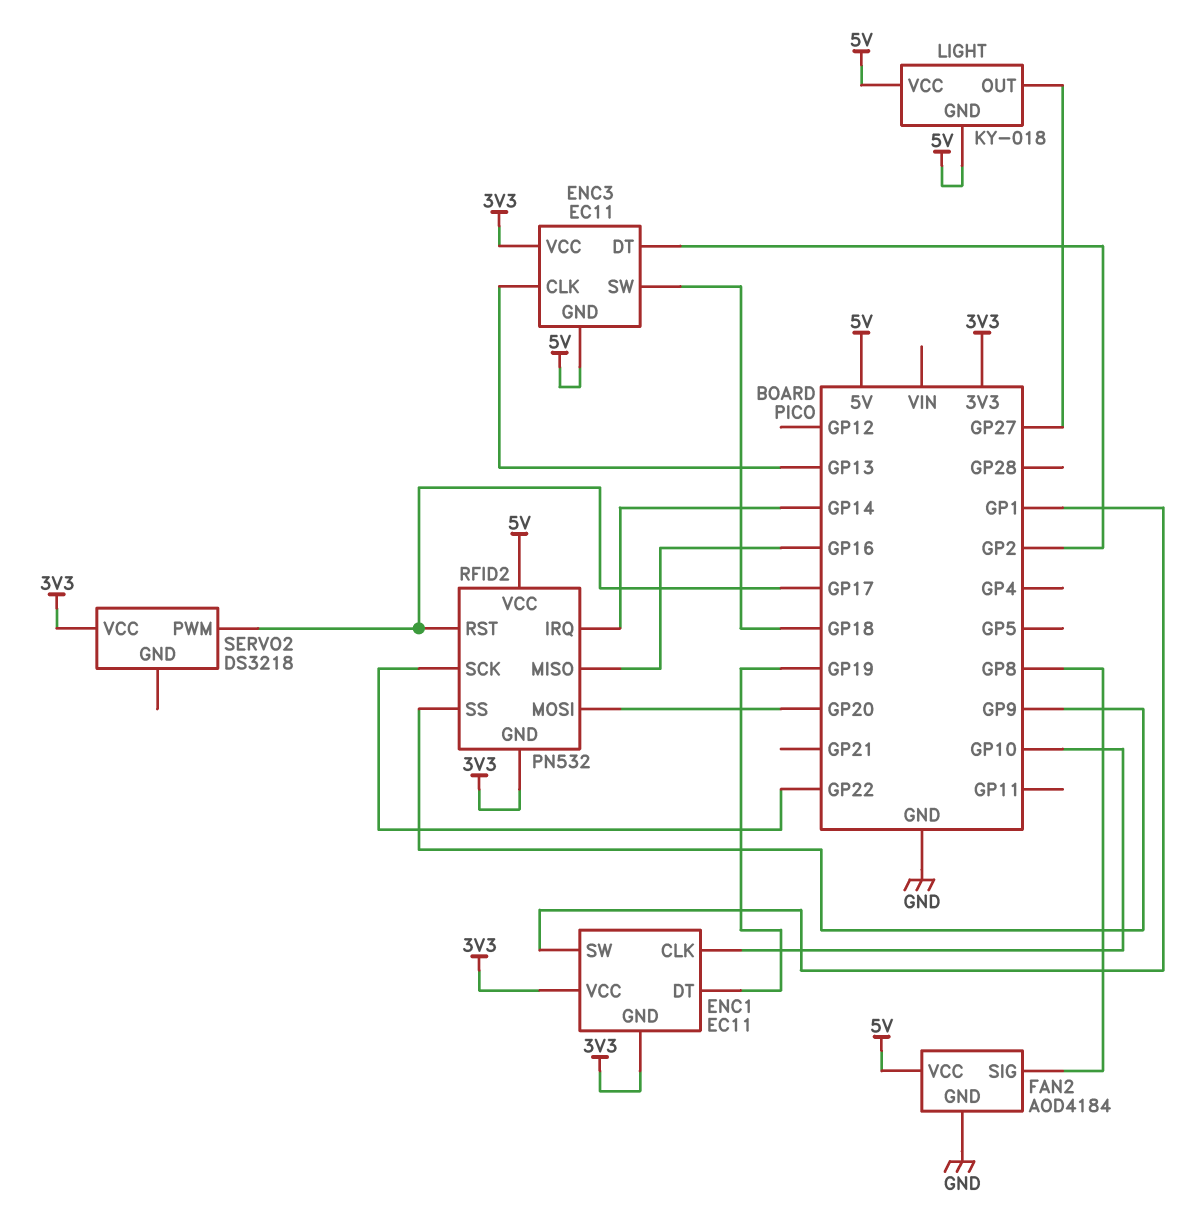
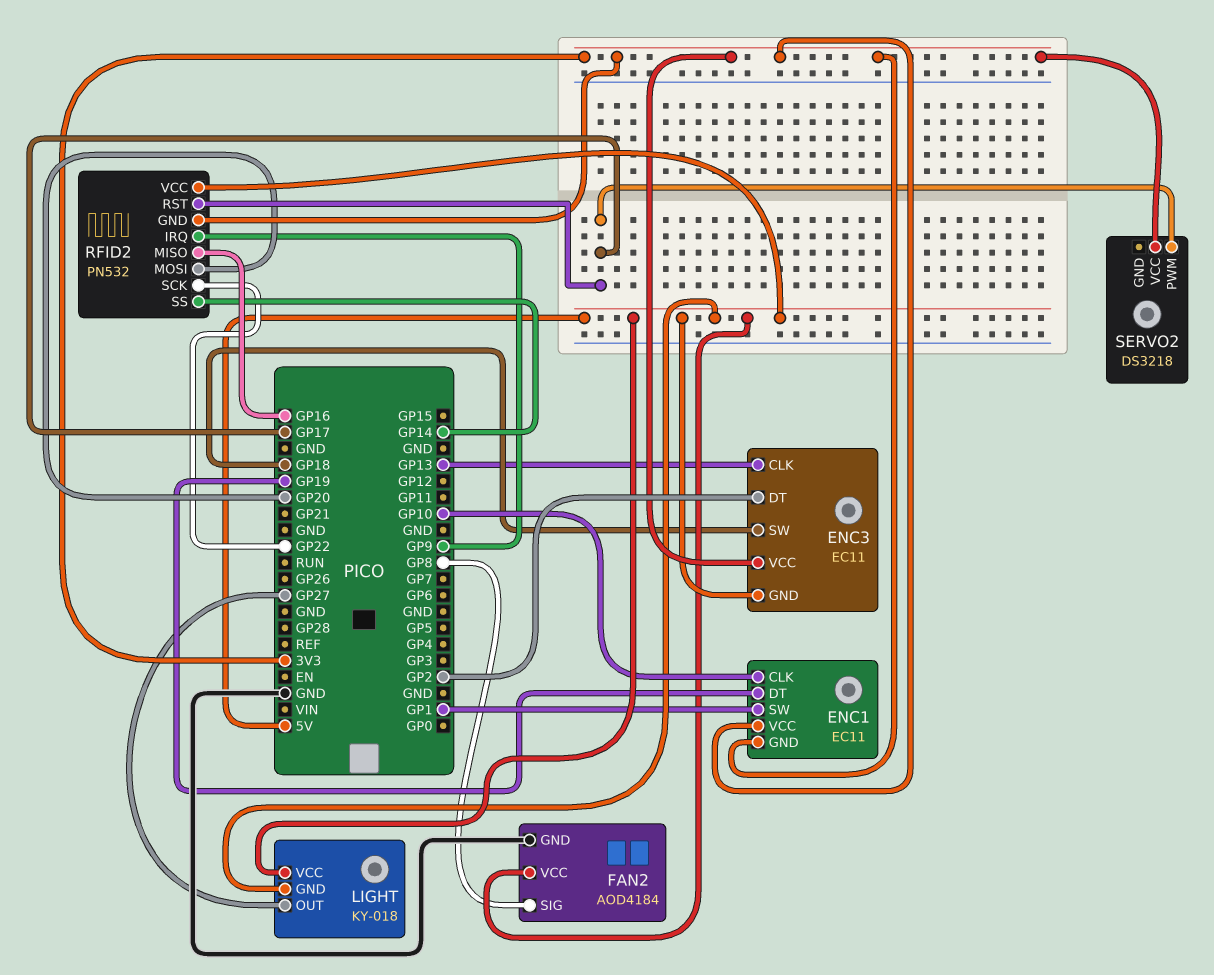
RFID2 pin IRQ: GP14 -> GP9
RFID2 pin SS: GP9 -> GP14

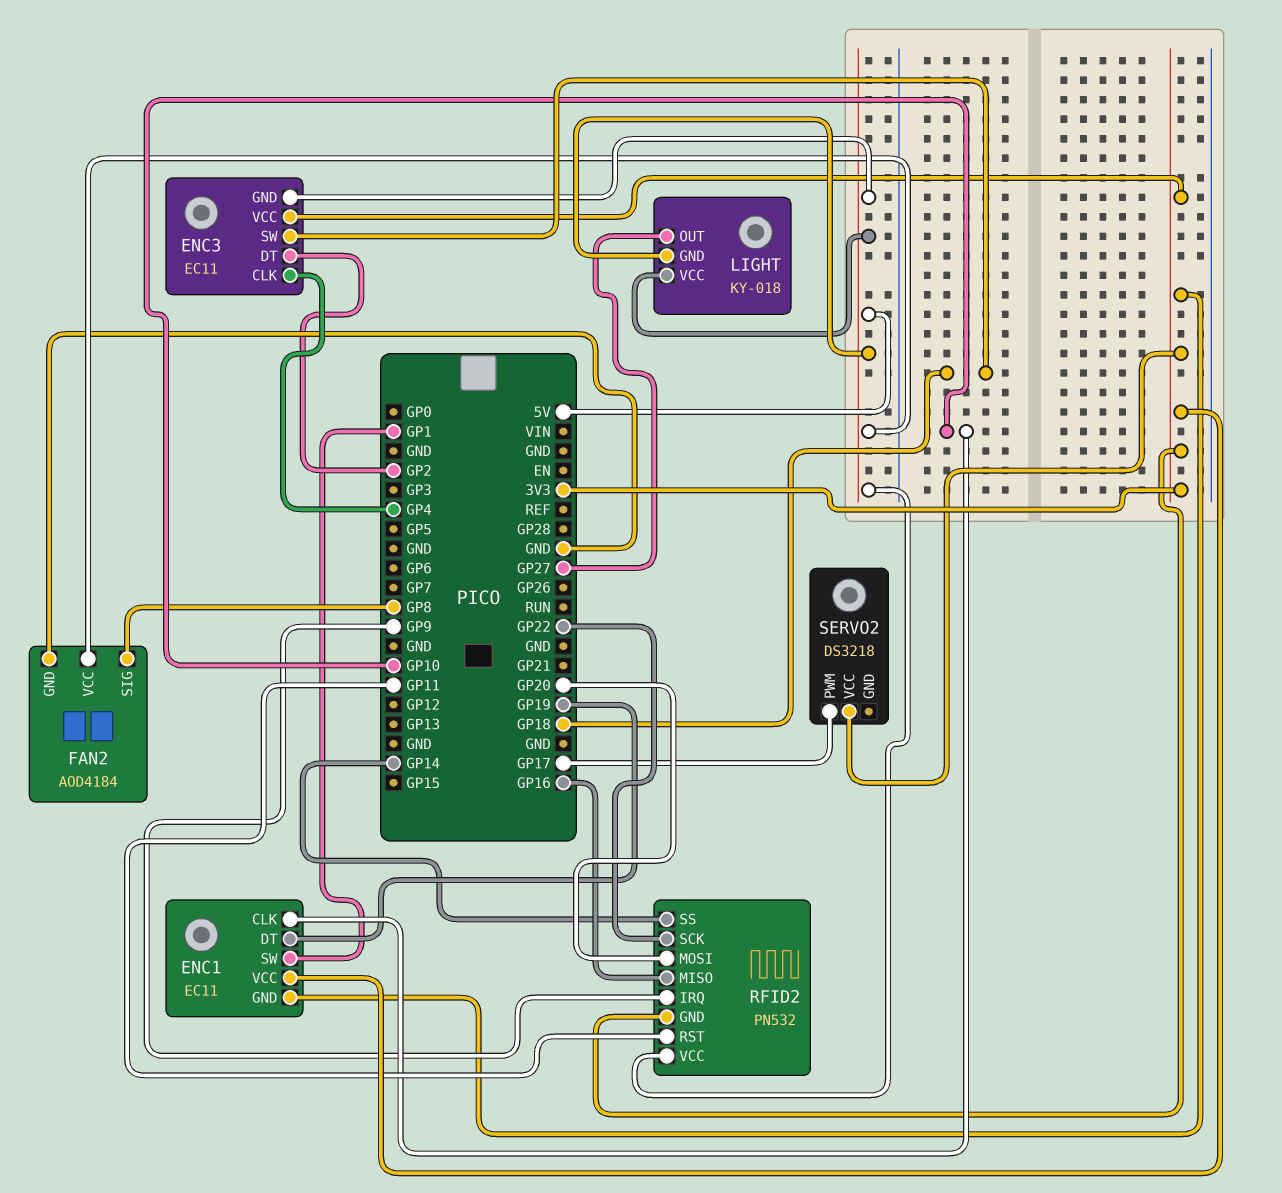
ENC3 pin CLK: GP13 -> GP4
RFID2 pin RST: GP17 -> GP11

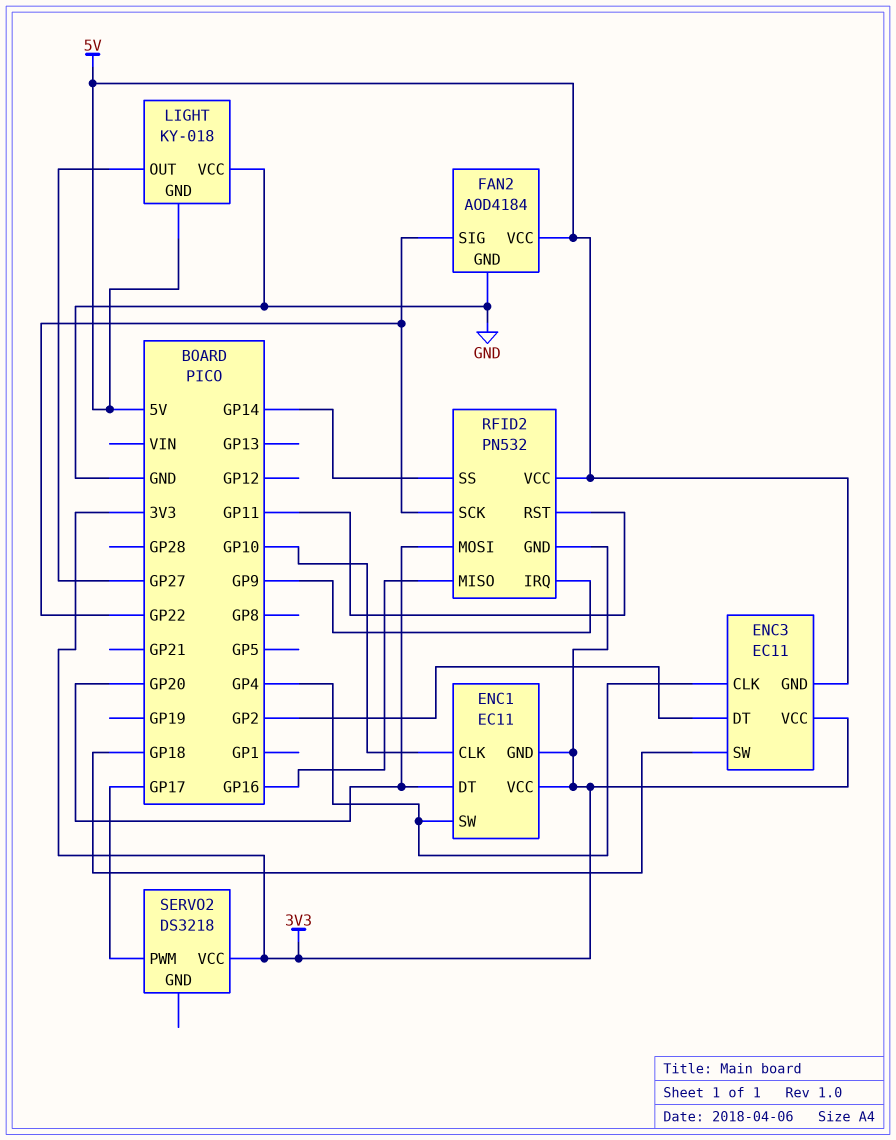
ENC1 pin DT: GP19 -> GP20
ENC1 pin SW: GP1 -> GP4
FAN2 pin SIG: GP8 -> GP22
LIGHT pin VCC: 5V -> GND

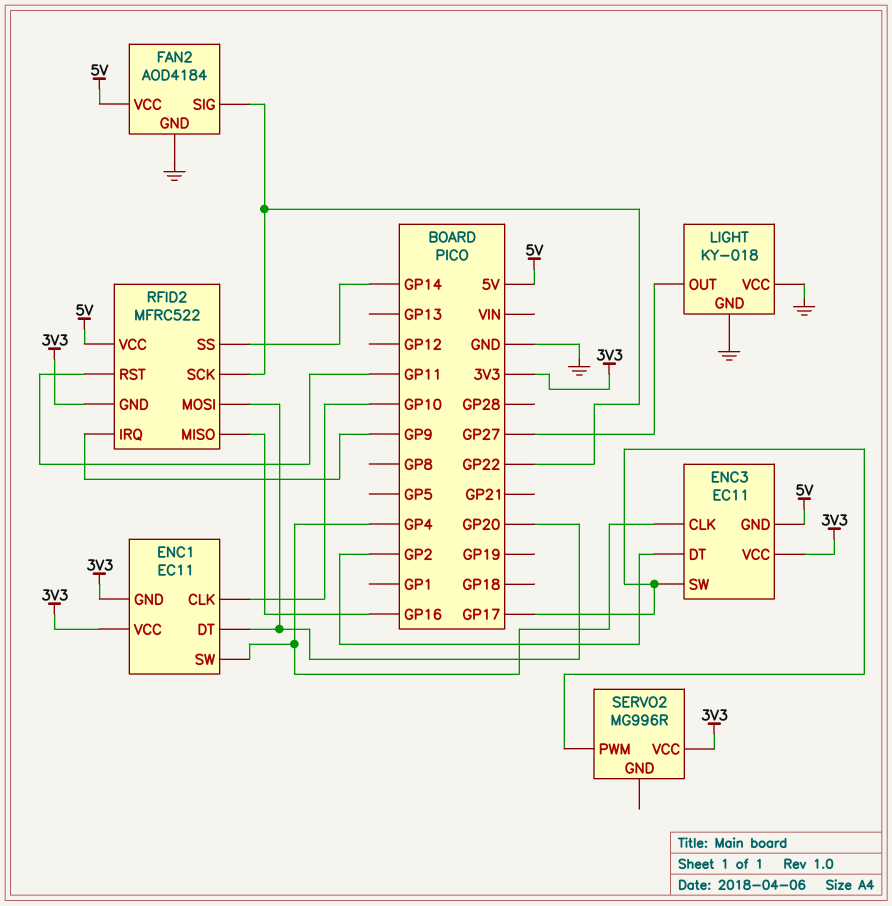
ENC3 pin SW: GP18 -> GP17
LIGHT pin GND: 5V -> GND
RFID2: PN532 -> MFRC522
SERVO2: DS3218 -> MG996R

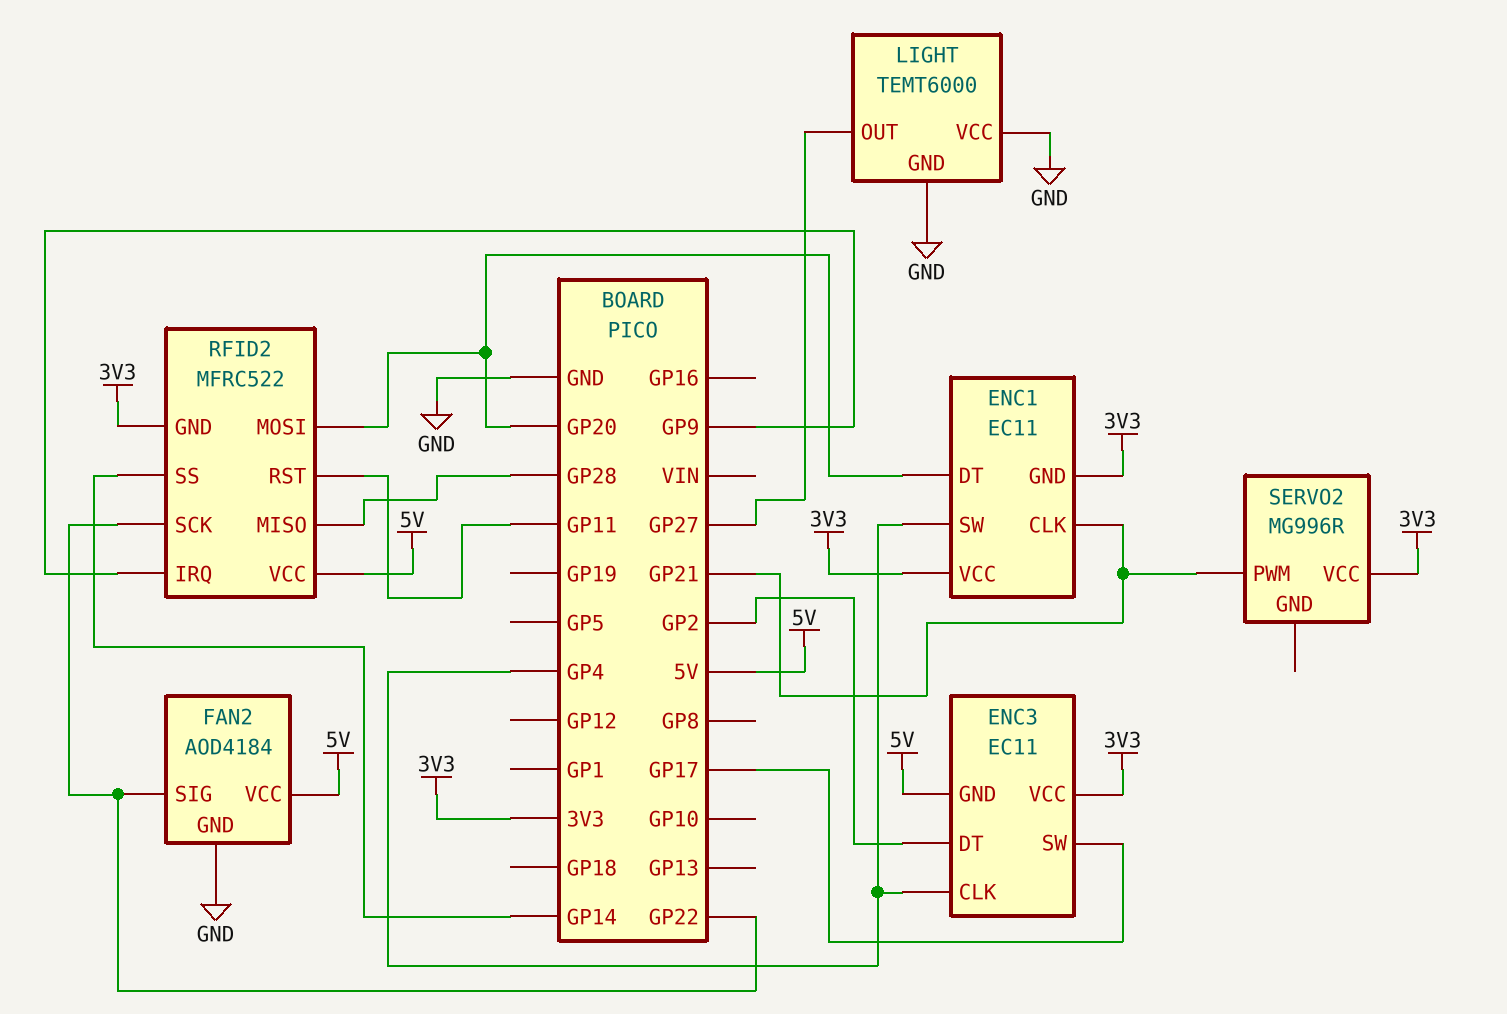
ENC1 pin CLK: GP10 -> GP21
LIGHT: KY-018 -> TEMT6000
RFID2 pin MISO: GP16 -> GP28
SERVO2 pin PWM: GP17 -> GP21

